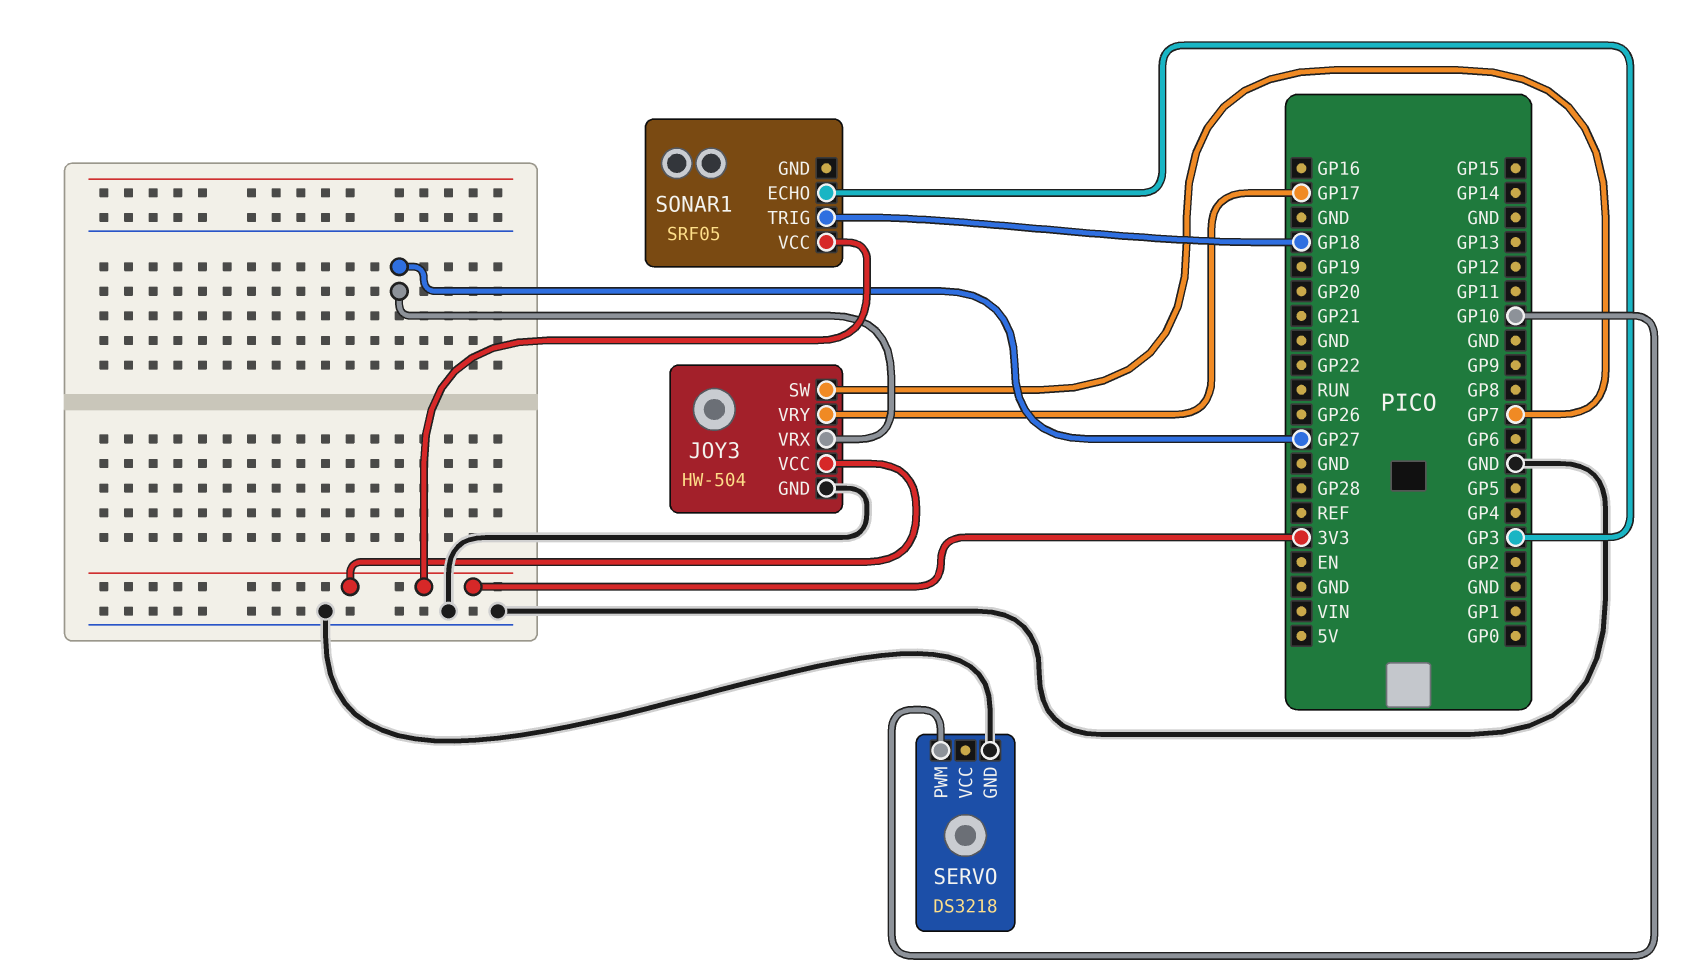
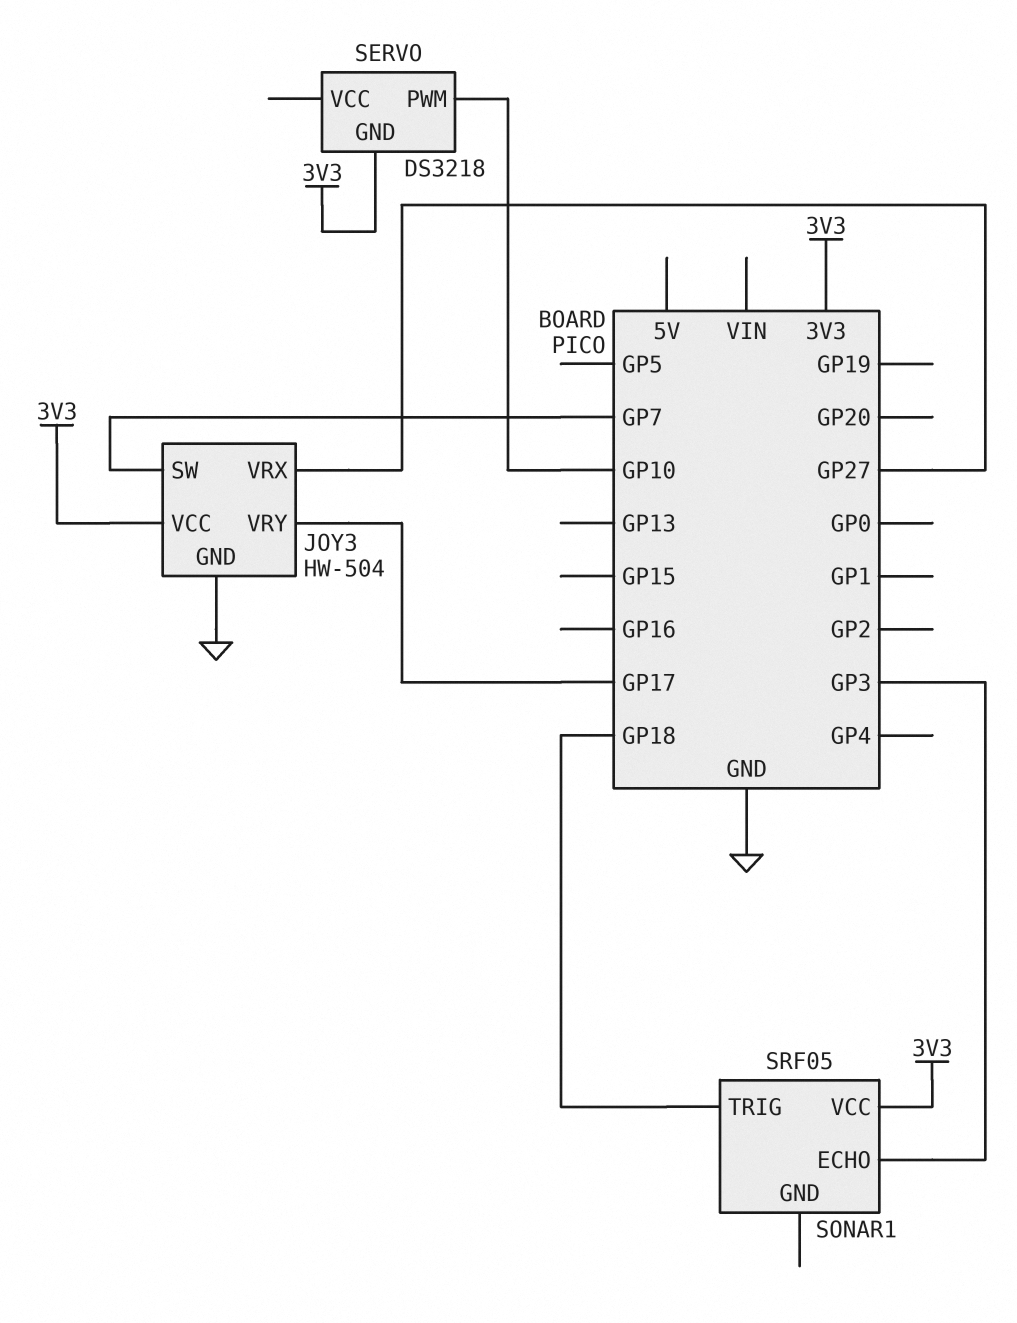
SERVO pin GND: GND -> 3V3

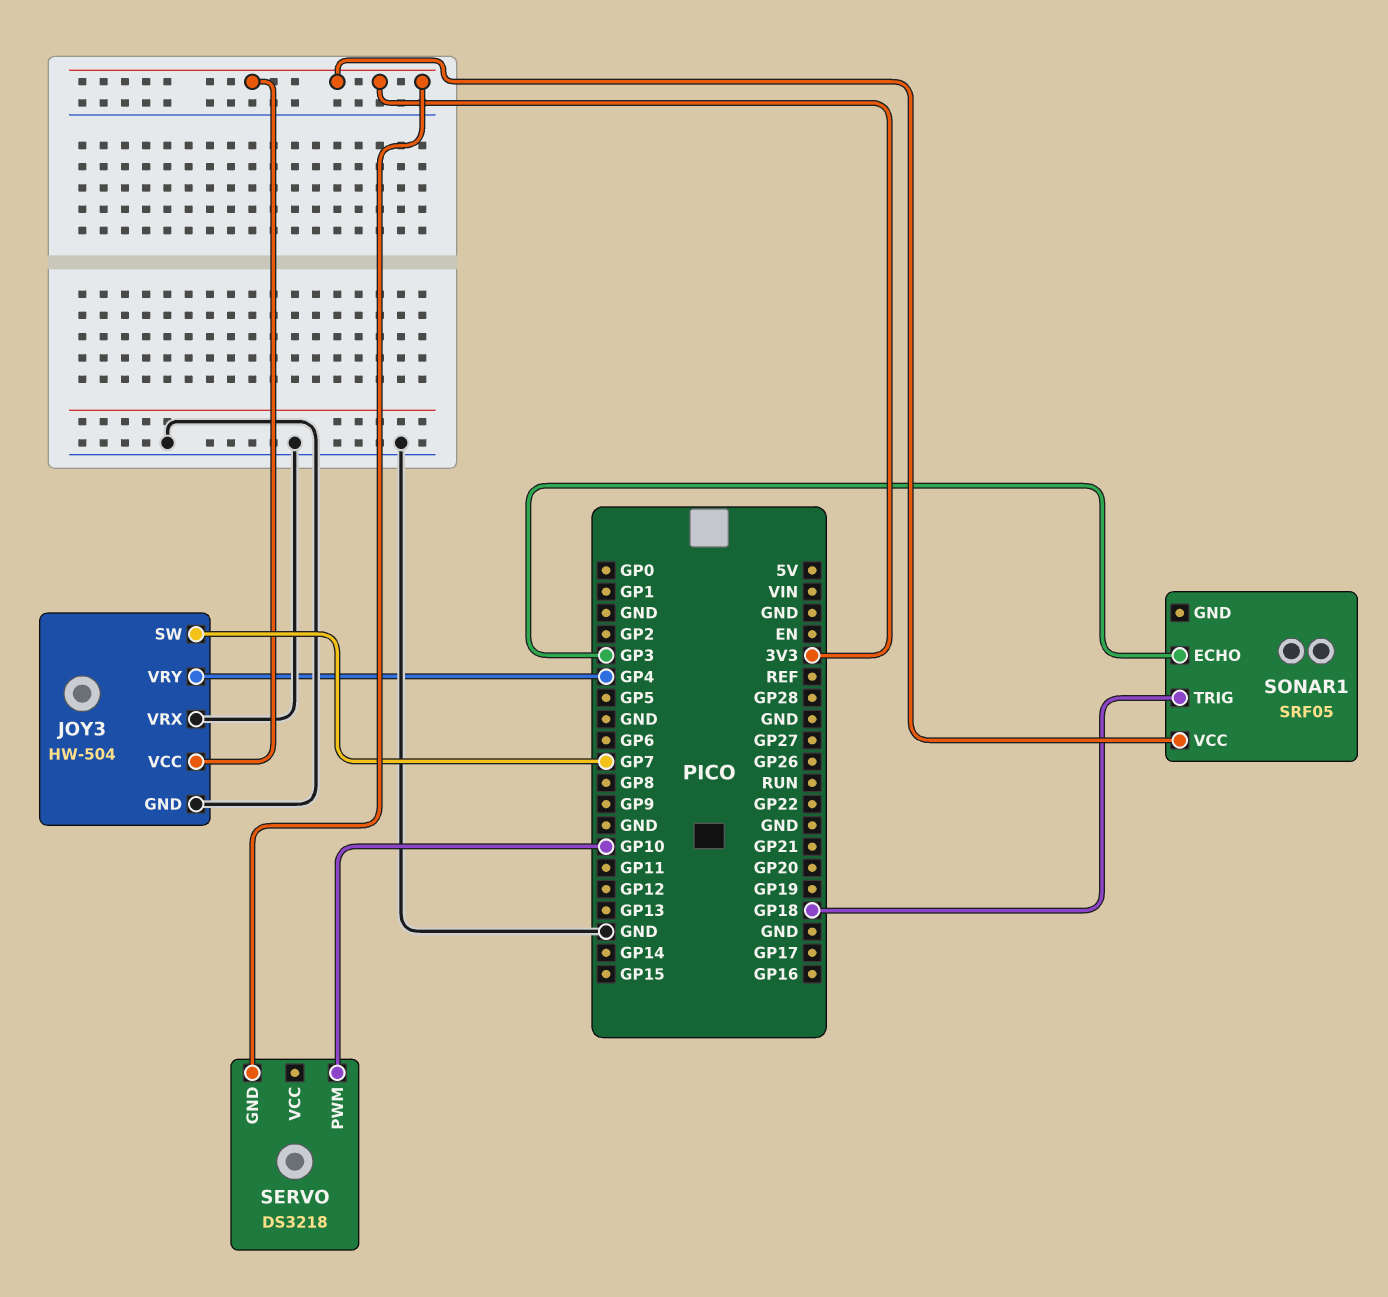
JOY3 pin VRX: GP27 -> GND
JOY3 pin VRY: GP17 -> GP4

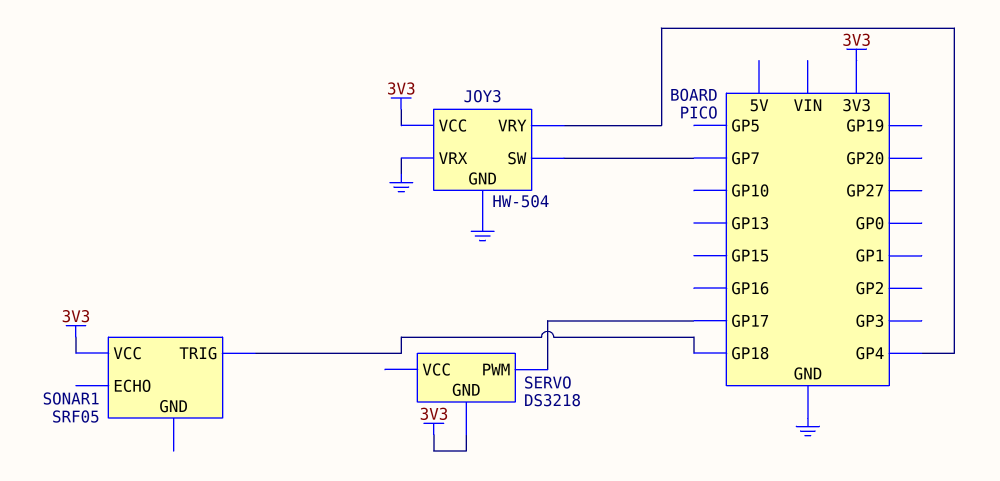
SERVO pin PWM: GP10 -> GP17
SONAR1 pin ECHO: GP3 -> none

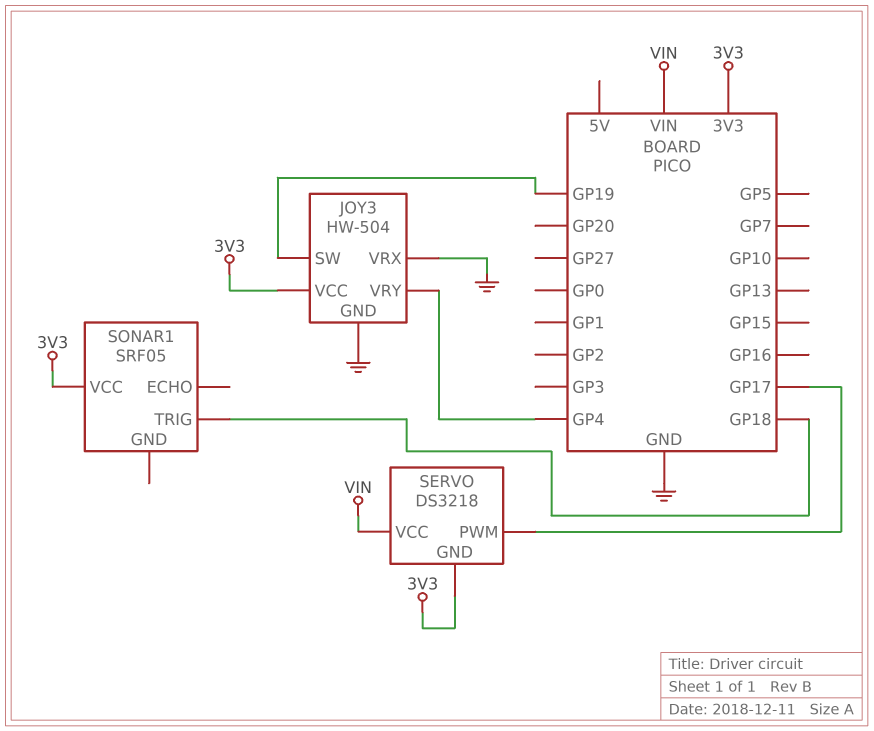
JOY3 pin SW: GP7 -> GP19
SERVO pin VCC: none -> VIN

